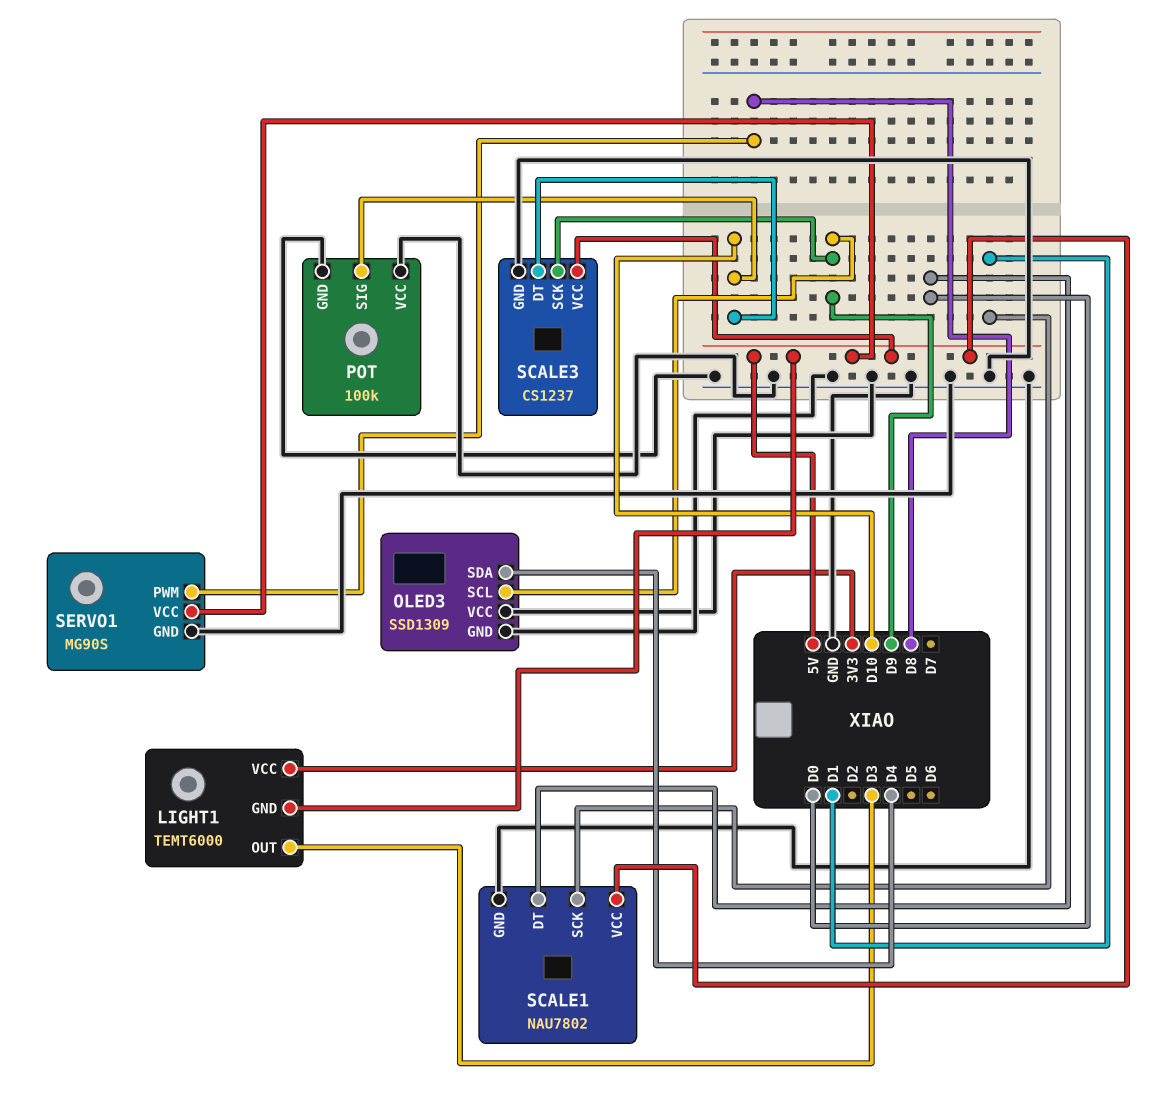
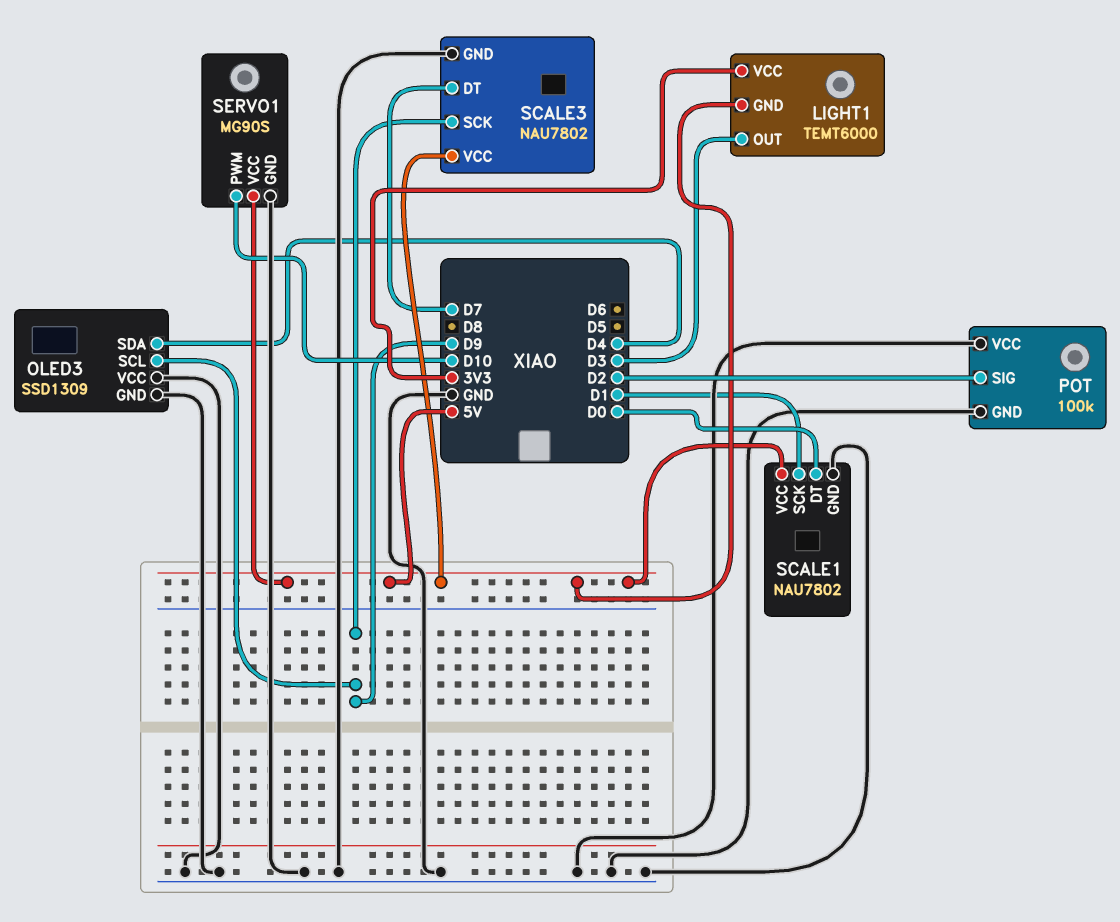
POT pin SIG: D10 -> D2
SCALE3: CS1237 -> NAU7802
SCALE3 pin DT: D10 -> D7
SERVO1 pin PWM: D8 -> D10

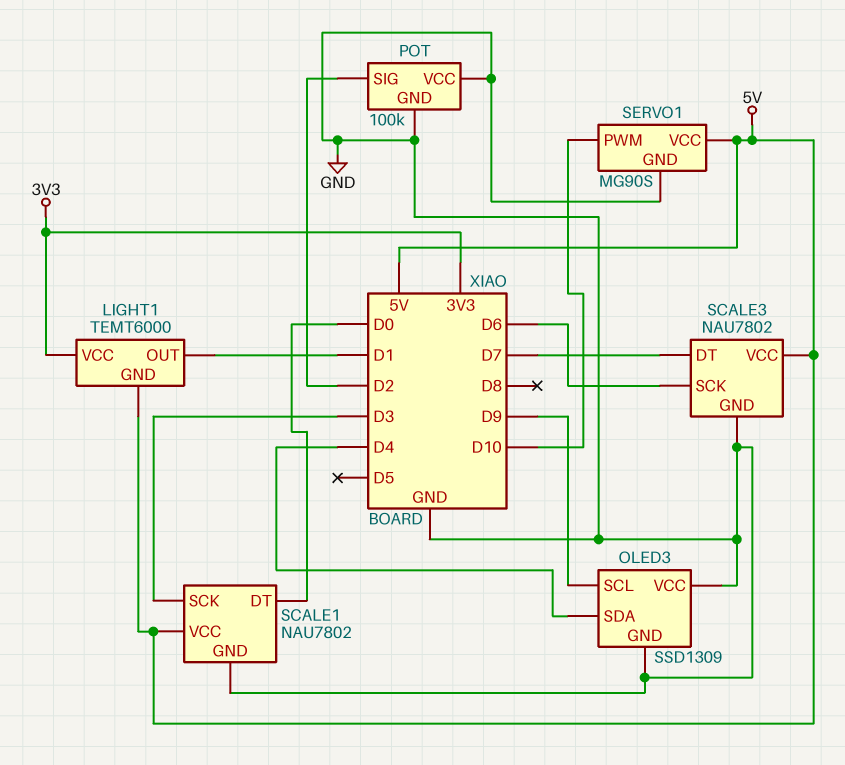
LIGHT1 pin OUT: D3 -> D1
SCALE1 pin SCK: D1 -> D3
SCALE3 pin SCK: D9 -> D6

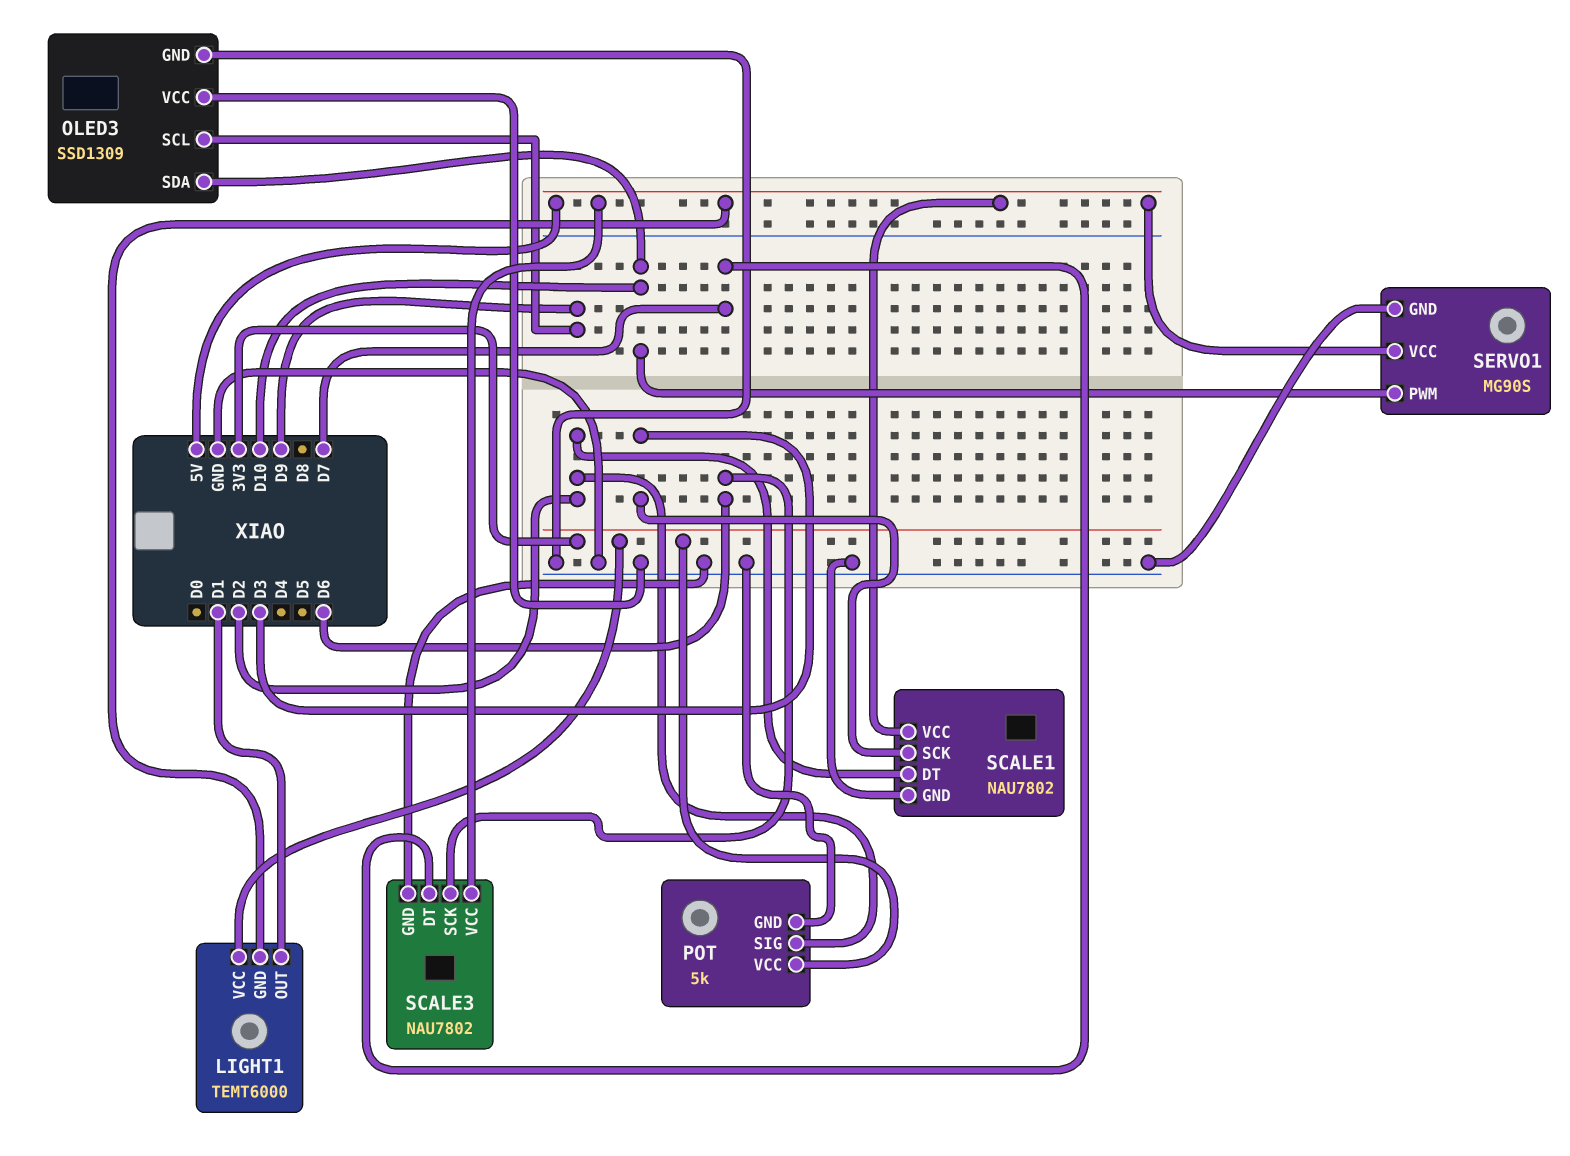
OLED3 pin SDA: D4 -> D10
POT: 100k -> 5k
POT pin VCC: GND -> 3V3
SCALE1 pin DT: D0 -> D2

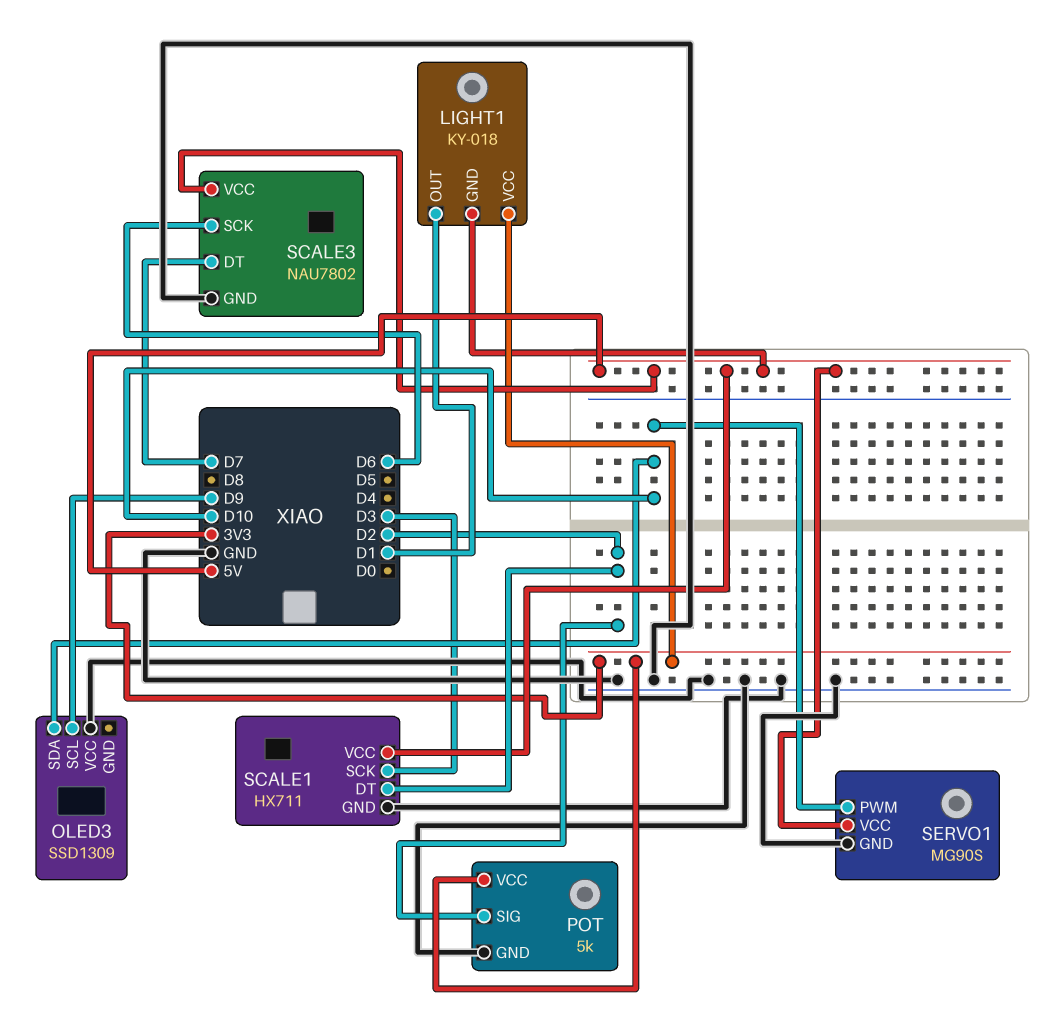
LIGHT1: TEMT6000 -> KY-018
OLED3 pin GND: GND -> none
SCALE1: NAU7802 -> HX711

